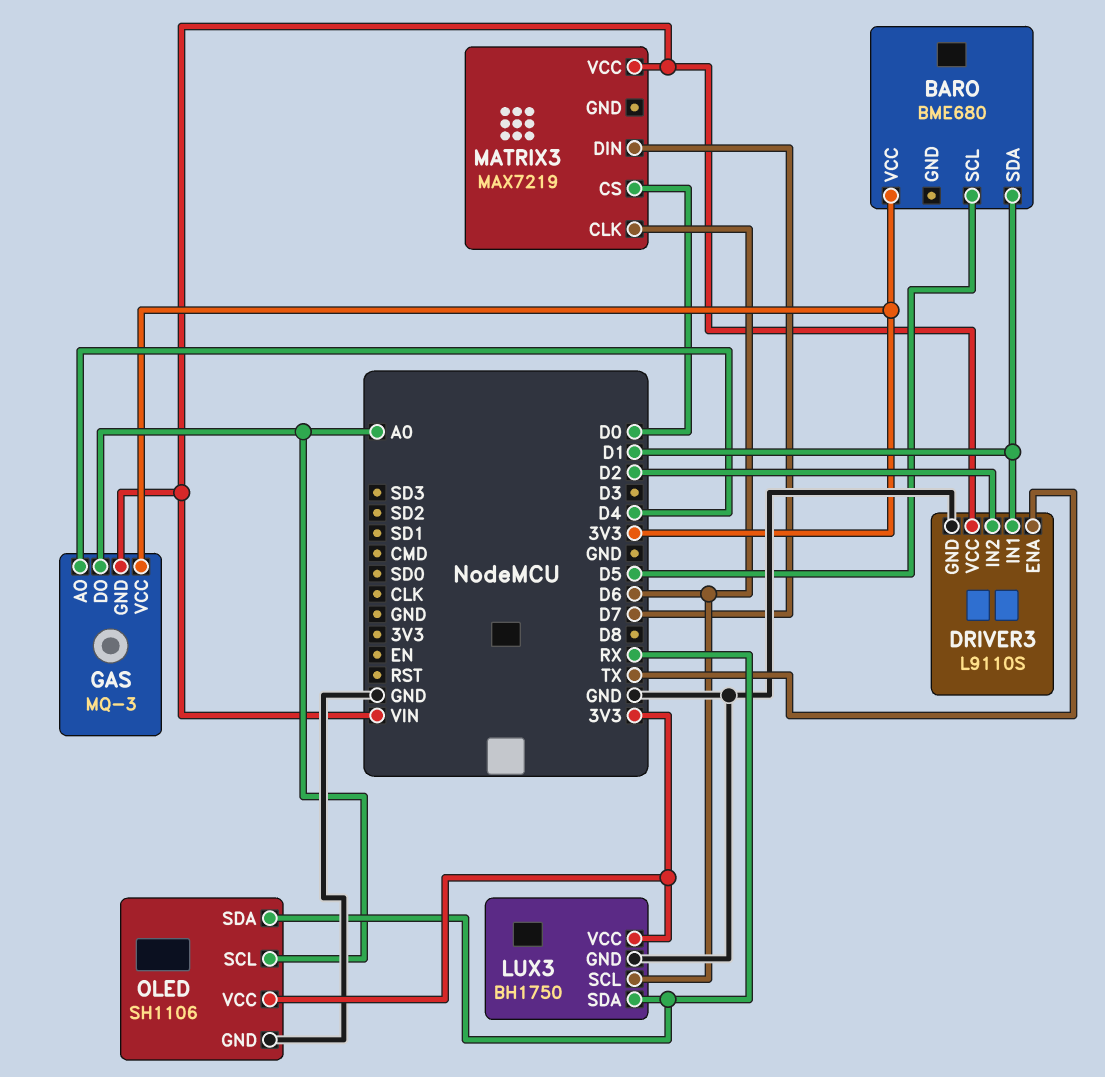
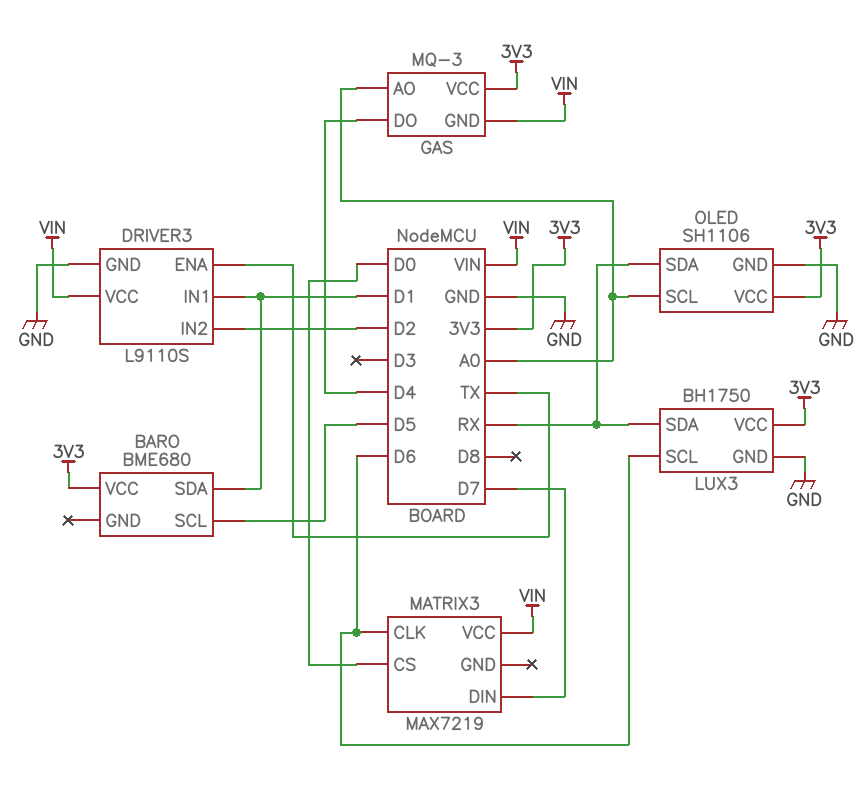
GAS pin AO: D4 -> A0
GAS pin DO: A0 -> D4

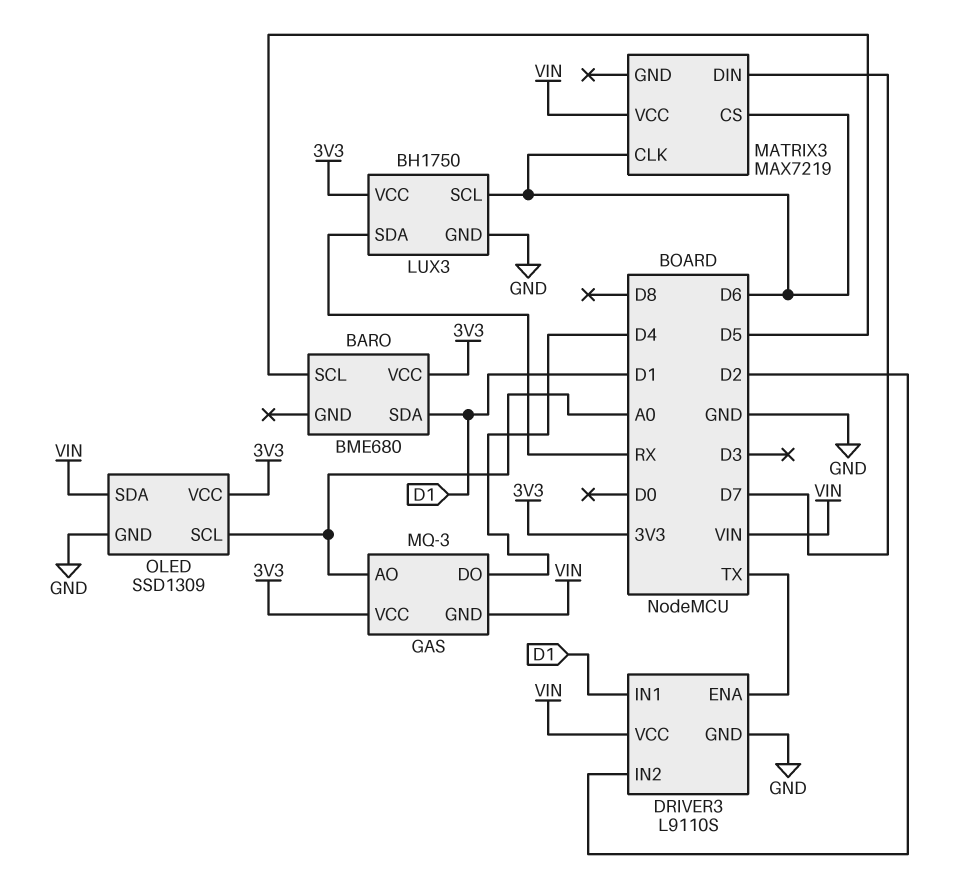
MATRIX3 pin CS: D0 -> D6
OLED: SH1106 -> SSD1309
OLED pin SDA: RX -> VIN

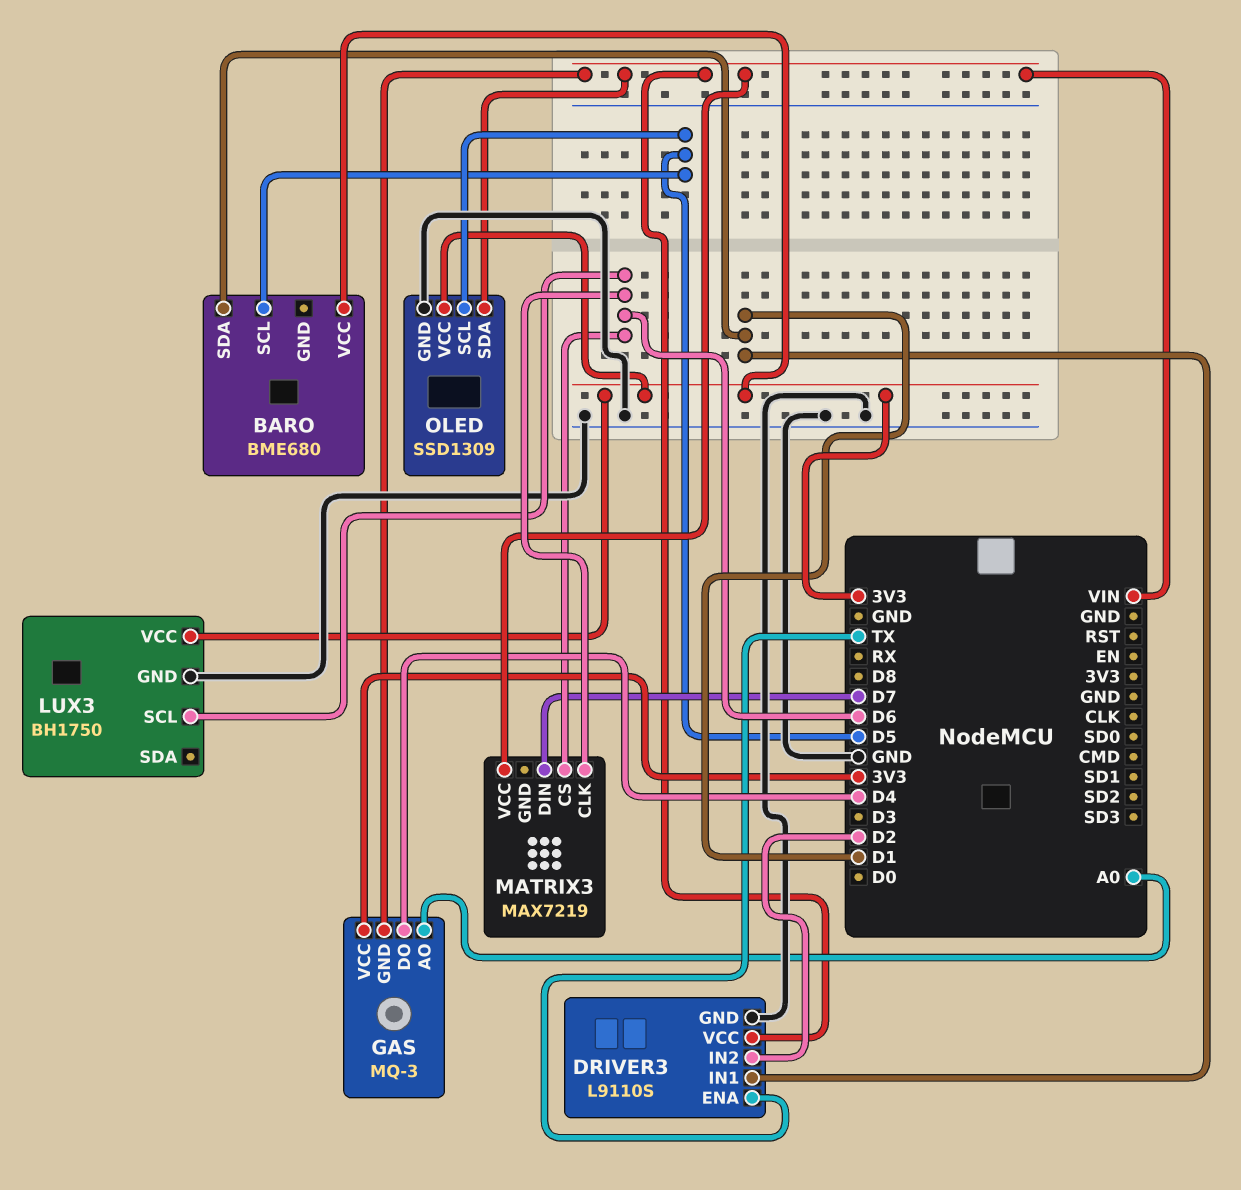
LUX3 pin SDA: RX -> none
OLED pin SCL: A0 -> D5

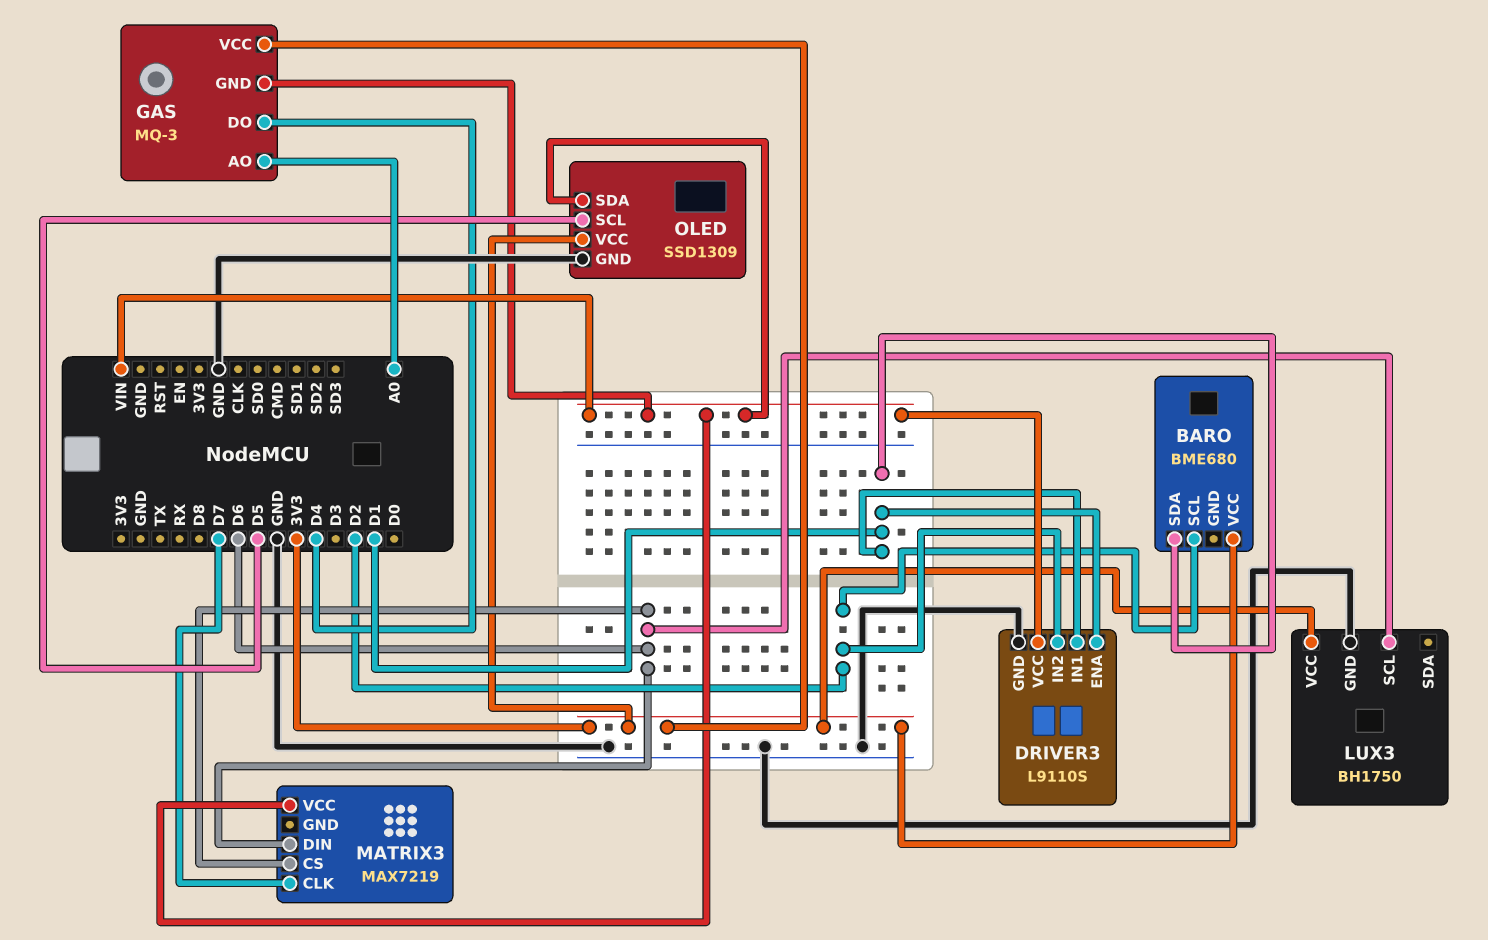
BARO pin SCL: D5 -> D2
DRIVER3 pin ENA: TX -> D1
MATRIX3 pin CLK: D6 -> D7
MATRIX3 pin DIN: D7 -> D6

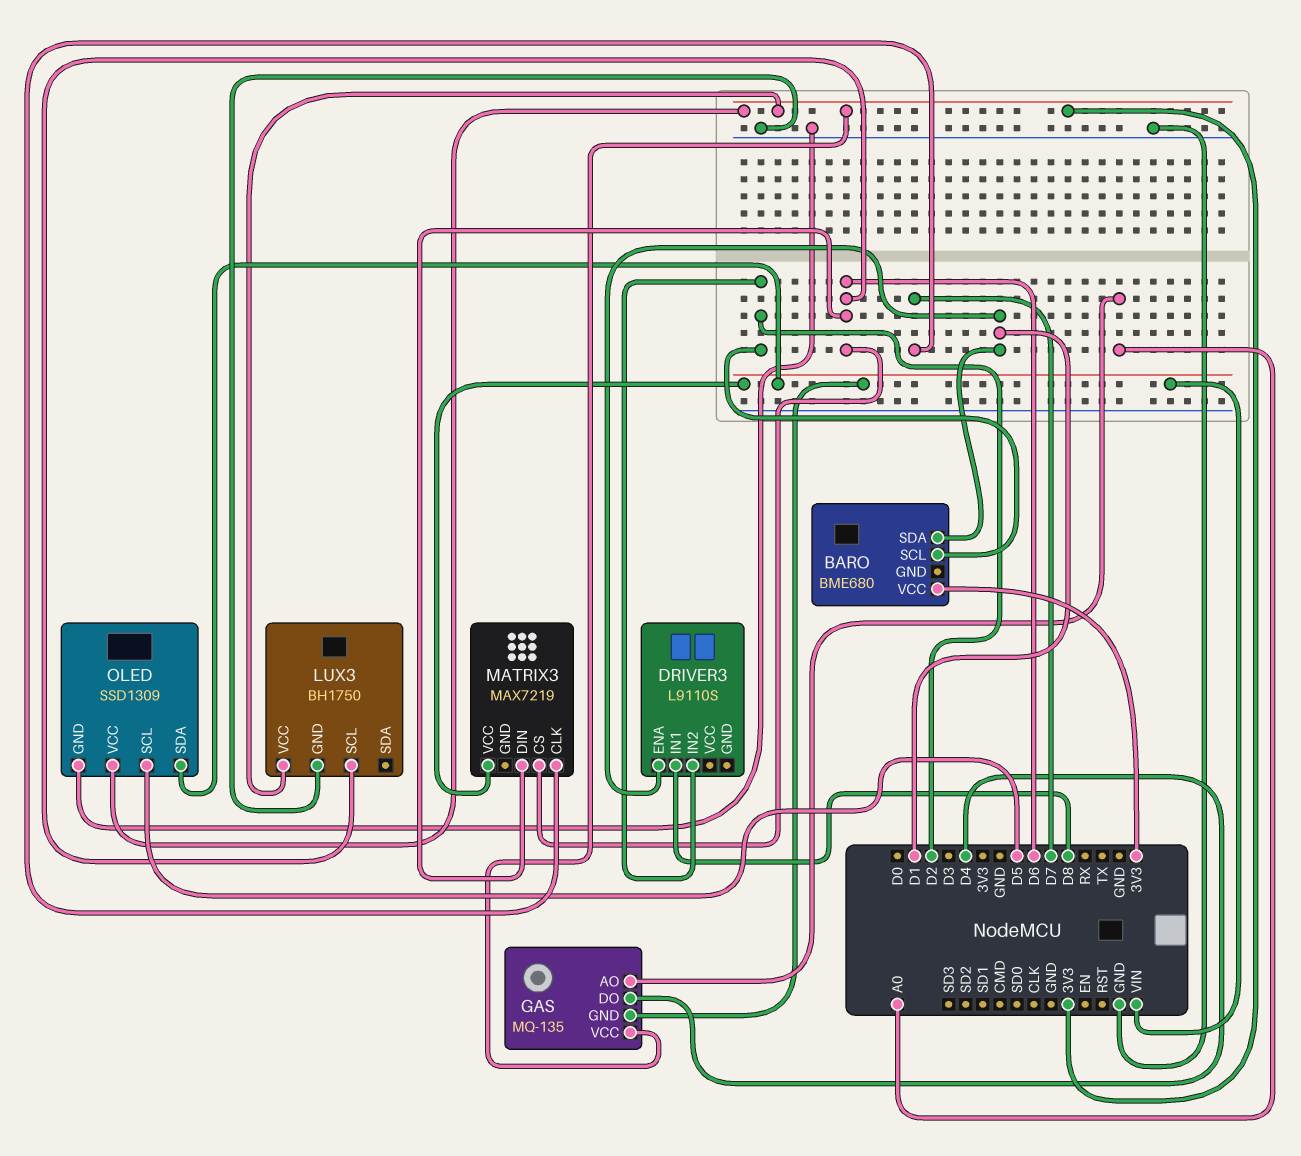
DRIVER3 pin GND: GND -> none
DRIVER3 pin IN1: D1 -> D8
DRIVER3 pin VCC: VIN -> none
GAS: MQ-3 -> MQ-135

